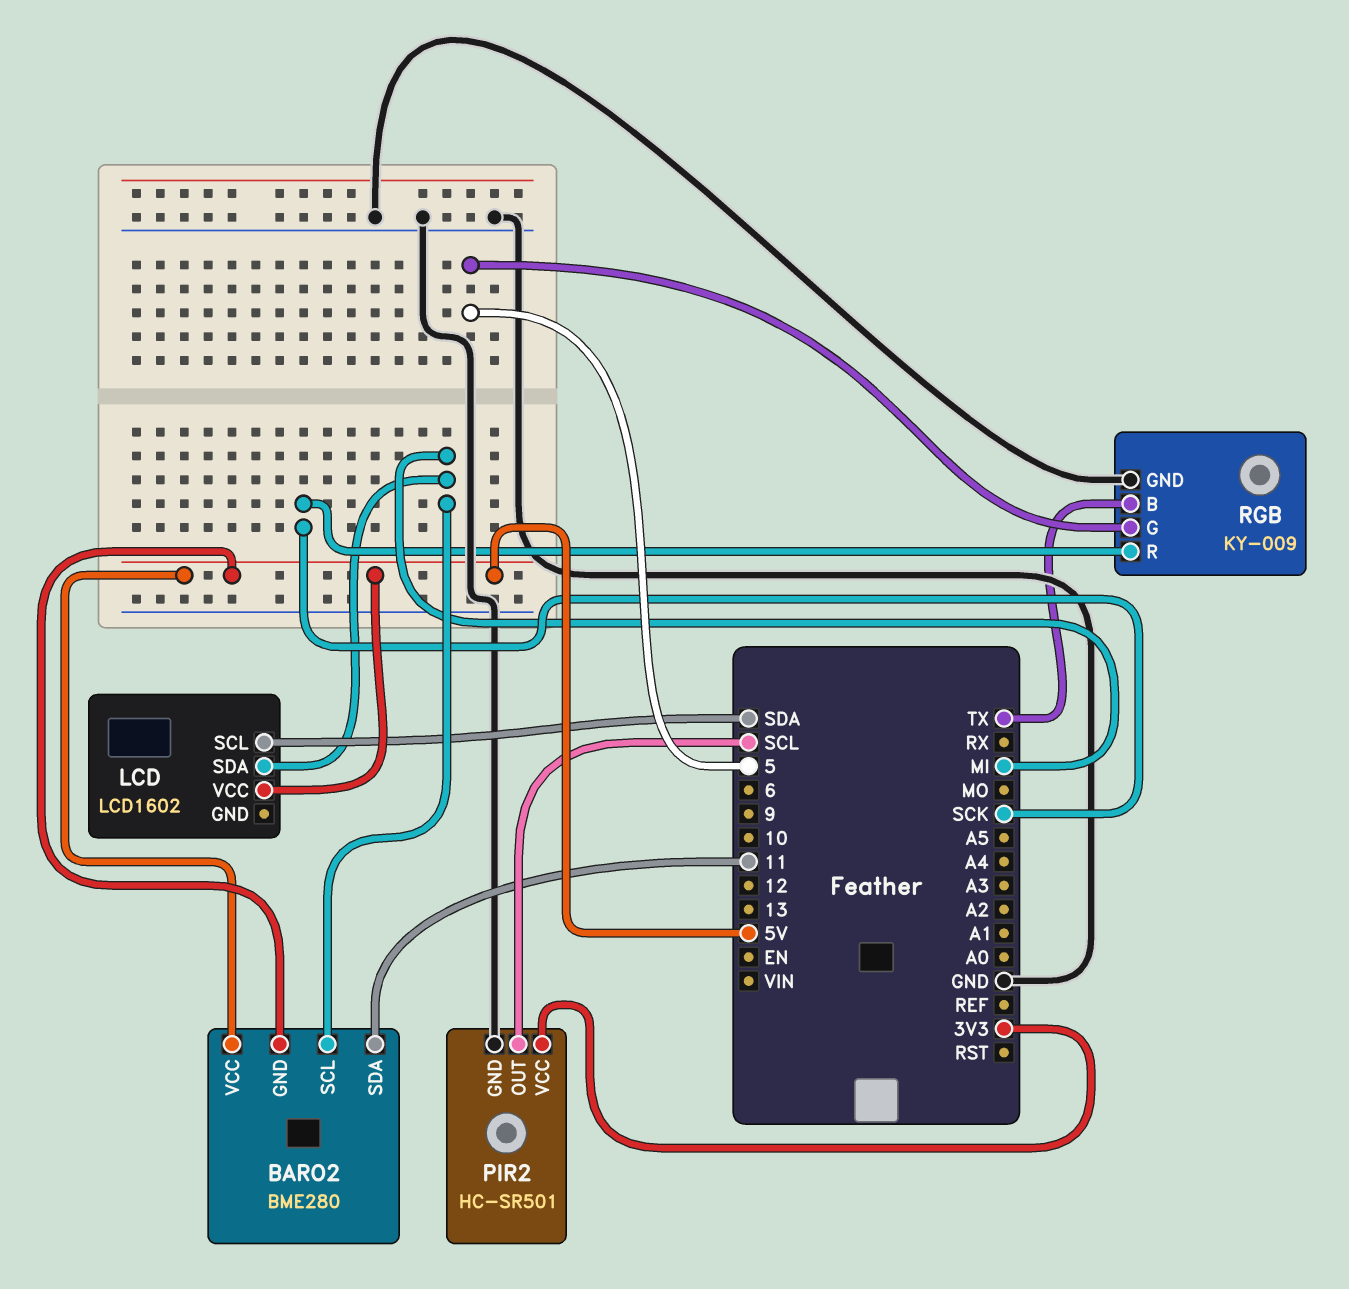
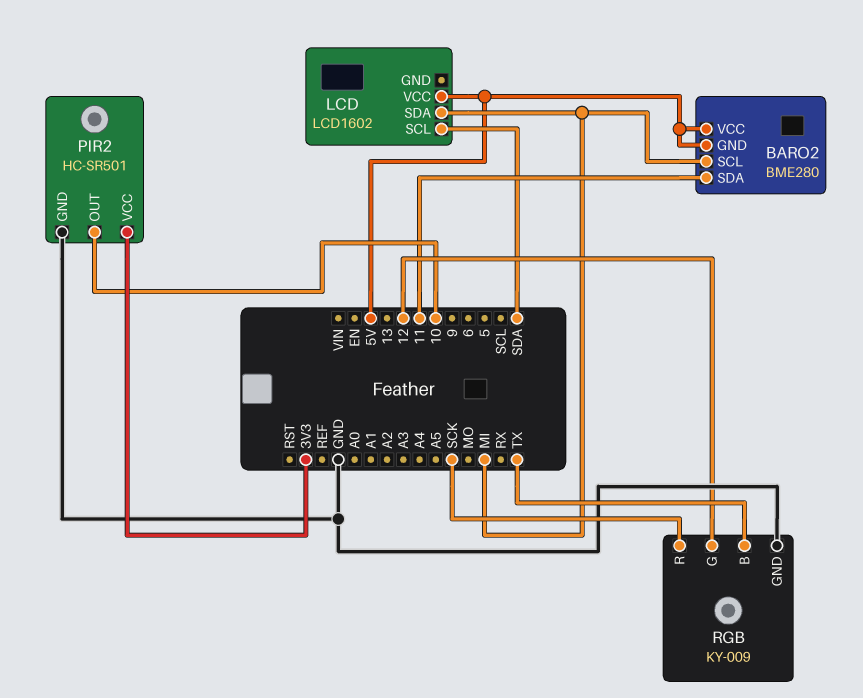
PIR2 pin OUT: SCL -> 10
RGB pin G: 5 -> 12

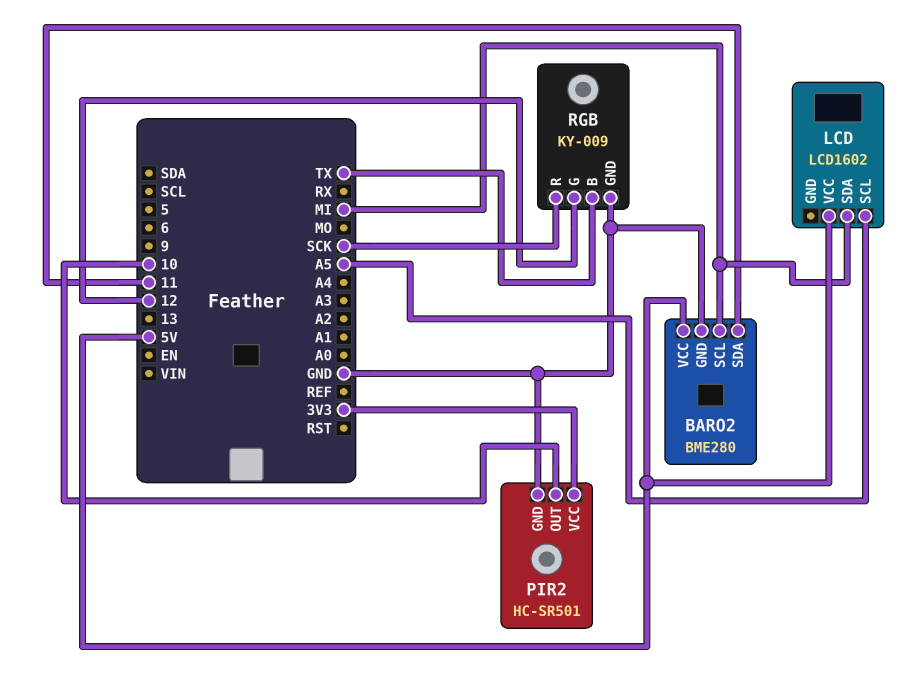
BARO2 pin GND: 5V -> GND
LCD pin SCL: SDA -> A5

